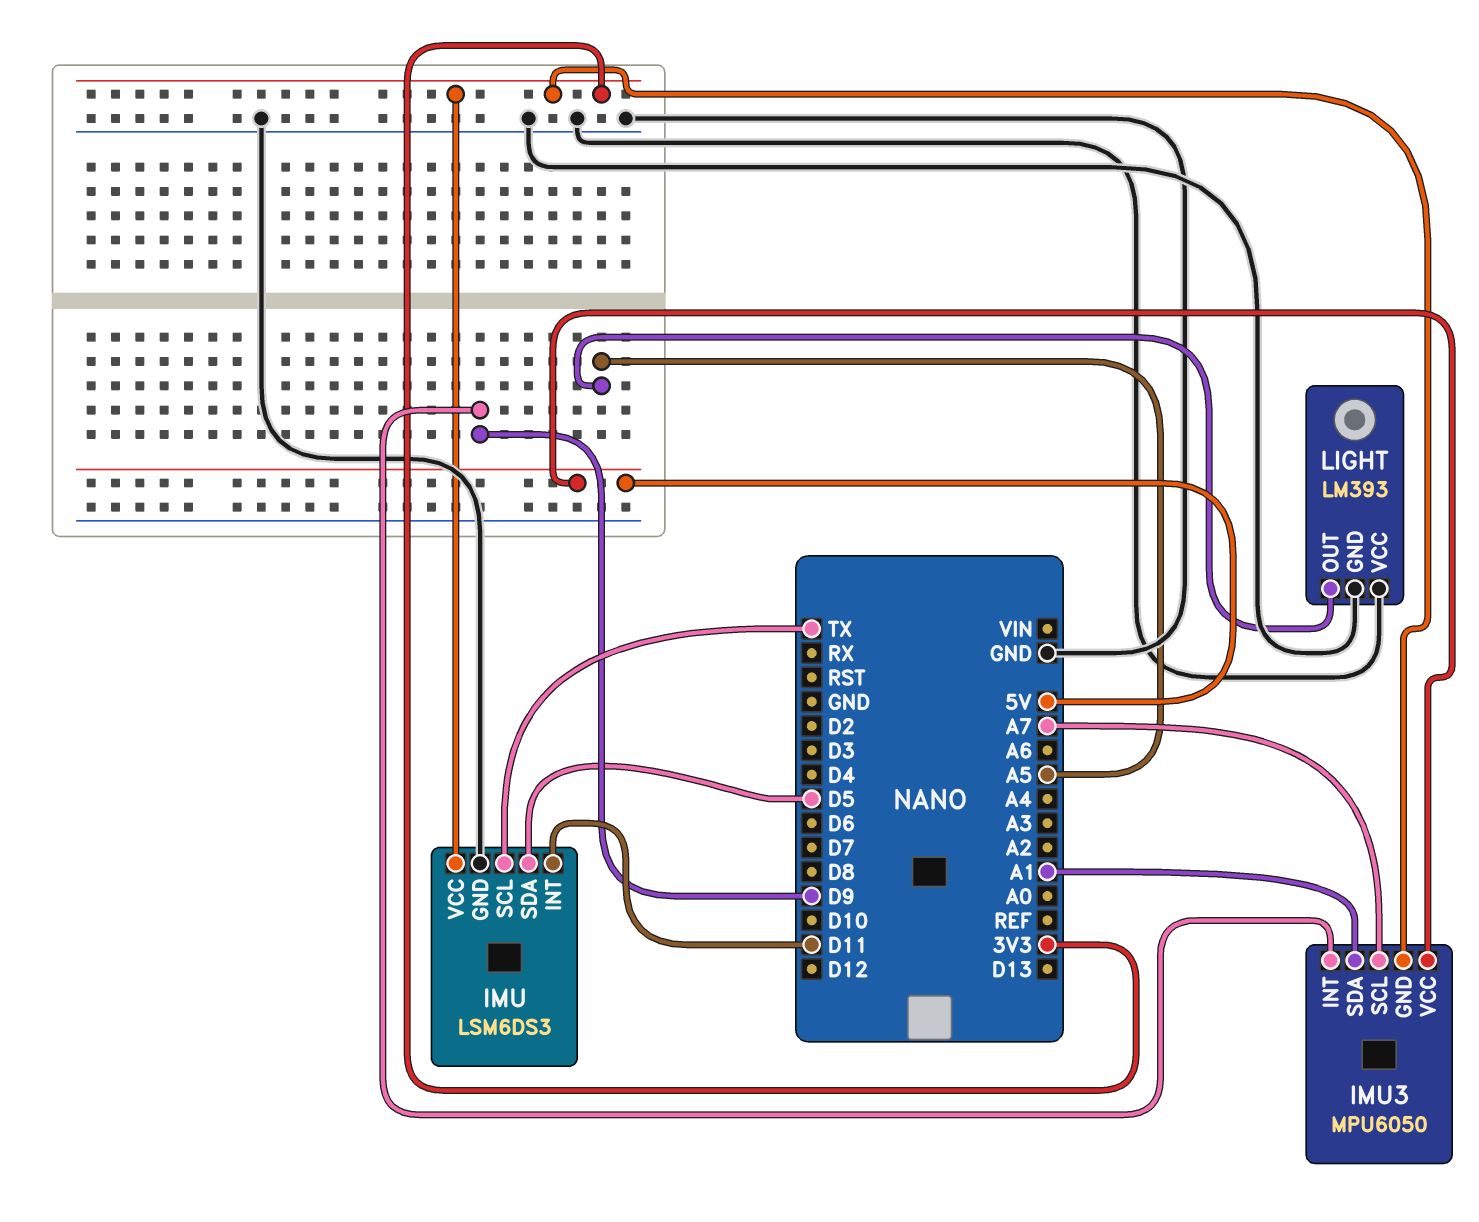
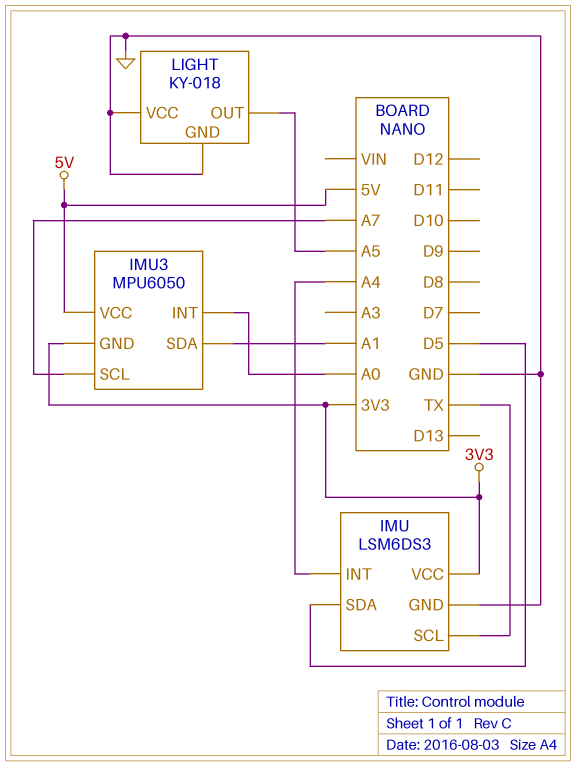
IMU pin INT: D11 -> A4
IMU3 pin INT: D9 -> A0
LIGHT: LM393 -> KY-018

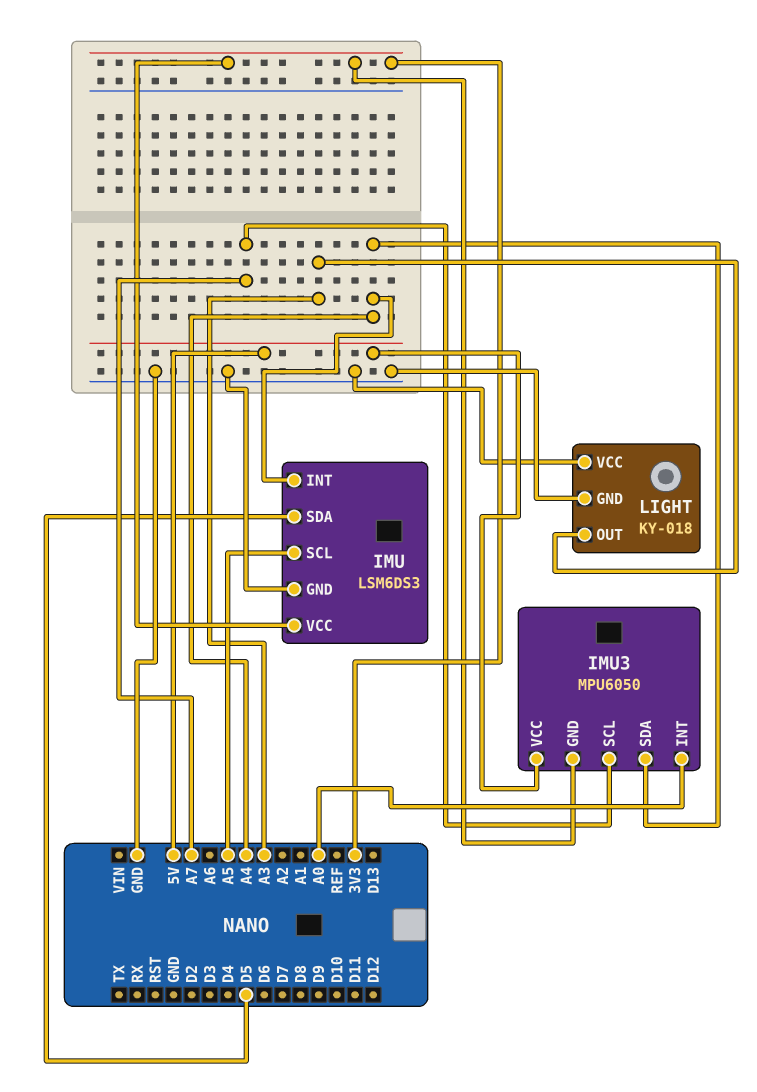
IMU pin SCL: TX -> A5
IMU3 pin SDA: A1 -> A4
LIGHT pin OUT: A5 -> A3

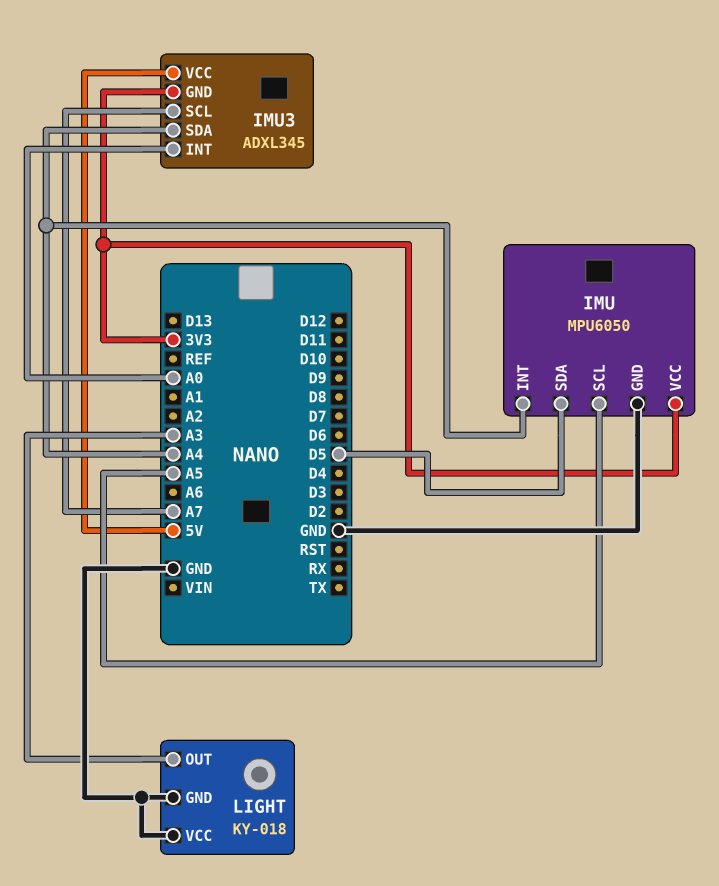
IMU: LSM6DS3 -> MPU6050
IMU3: MPU6050 -> ADXL345

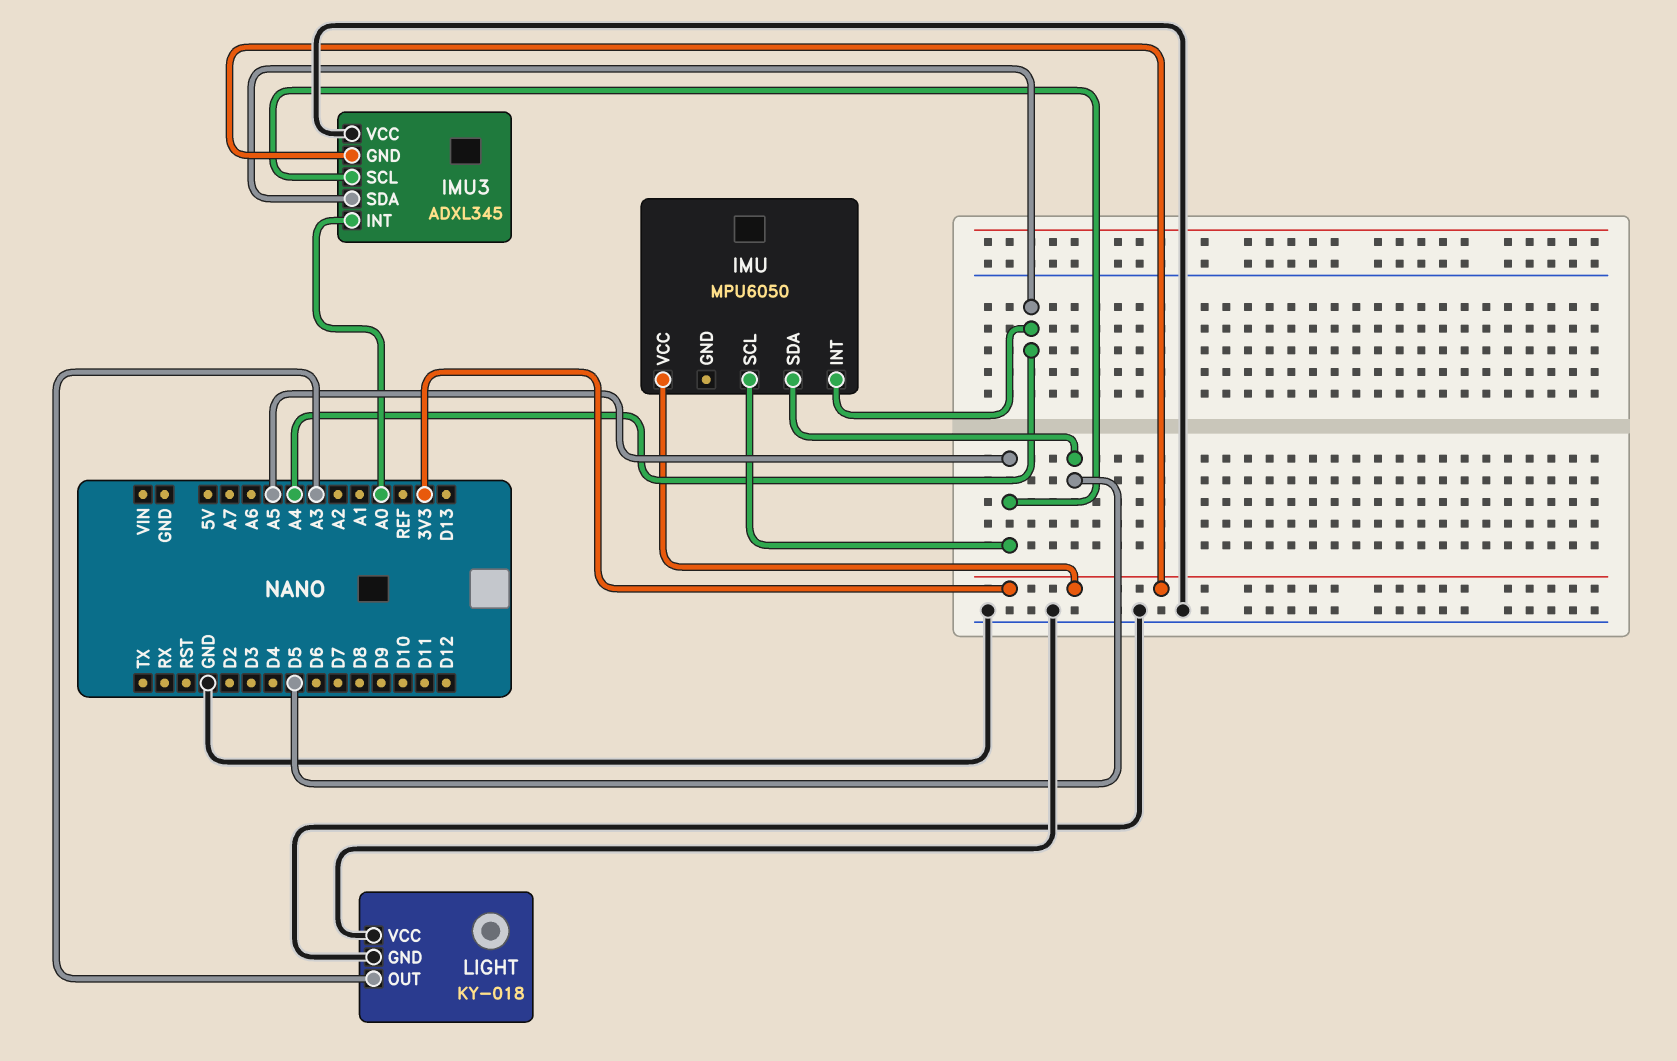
IMU pin GND: GND -> none
IMU3 pin SCL: A7 -> A5
IMU3 pin VCC: 5V -> GND

